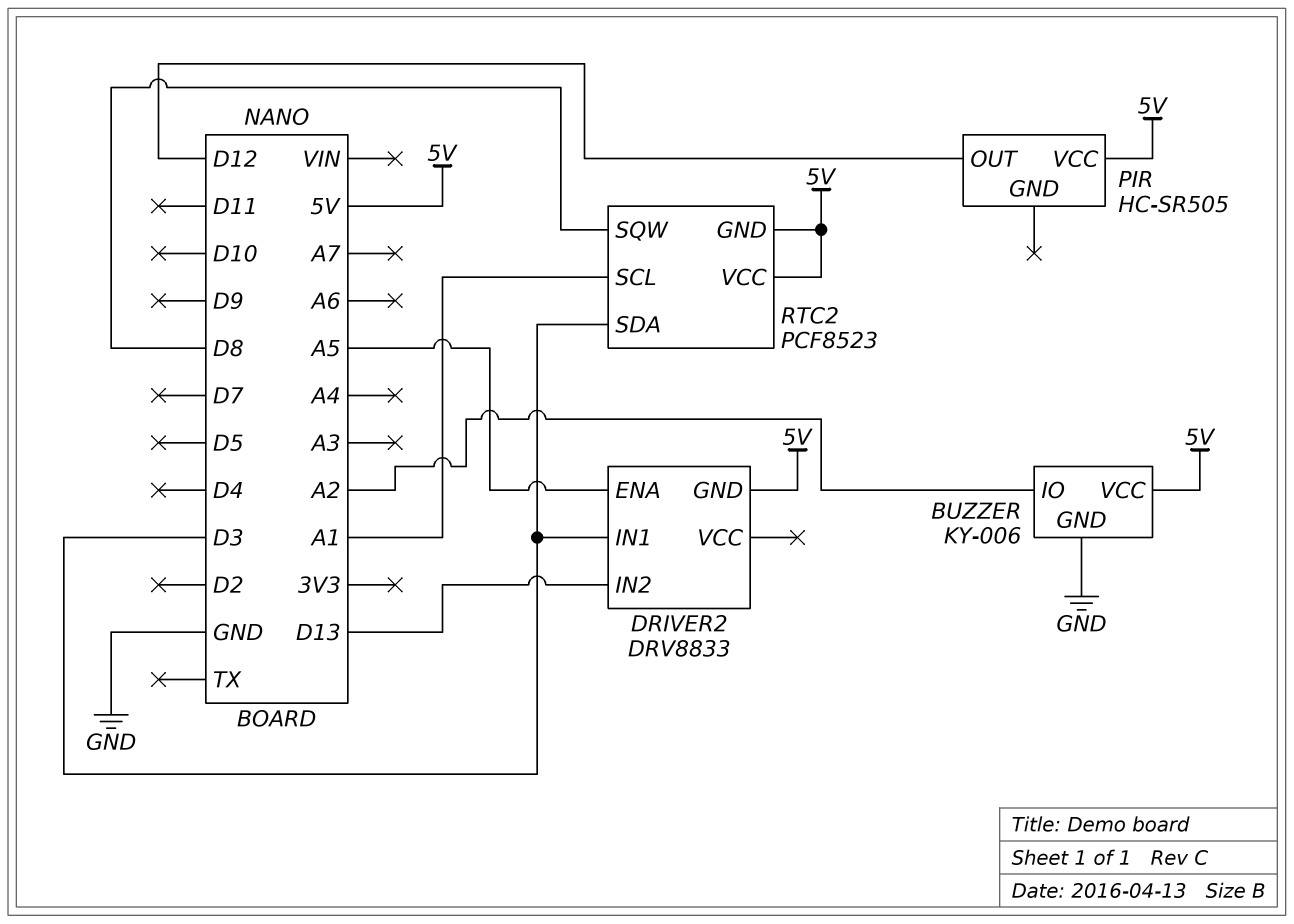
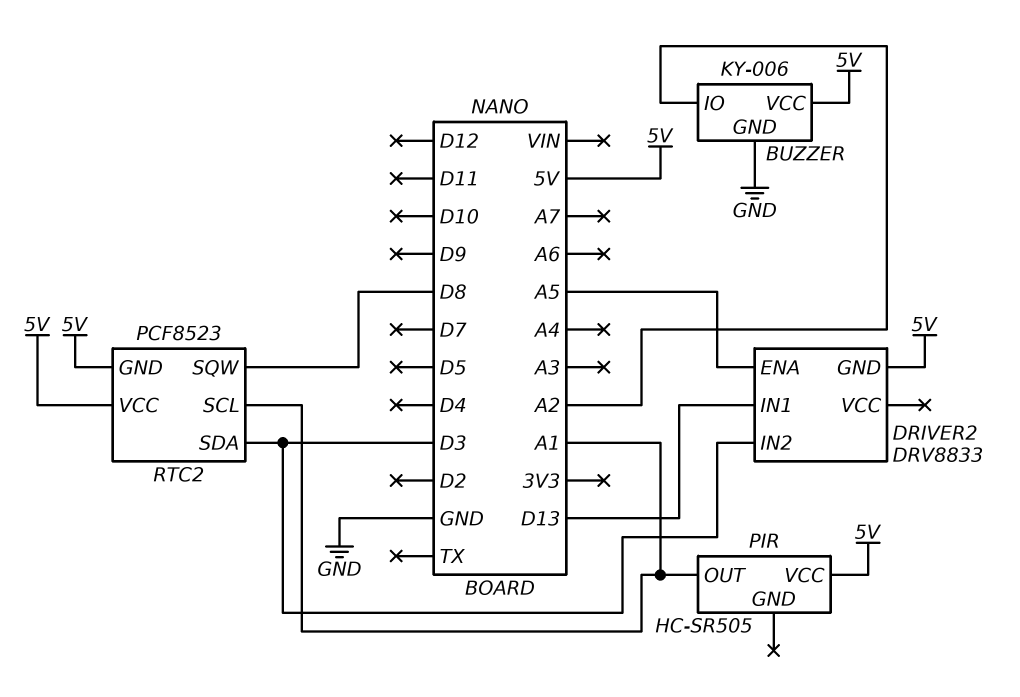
DRIVER2 pin IN1: D3 -> D13
DRIVER2 pin IN2: D13 -> D3
PIR pin OUT: D12 -> A1

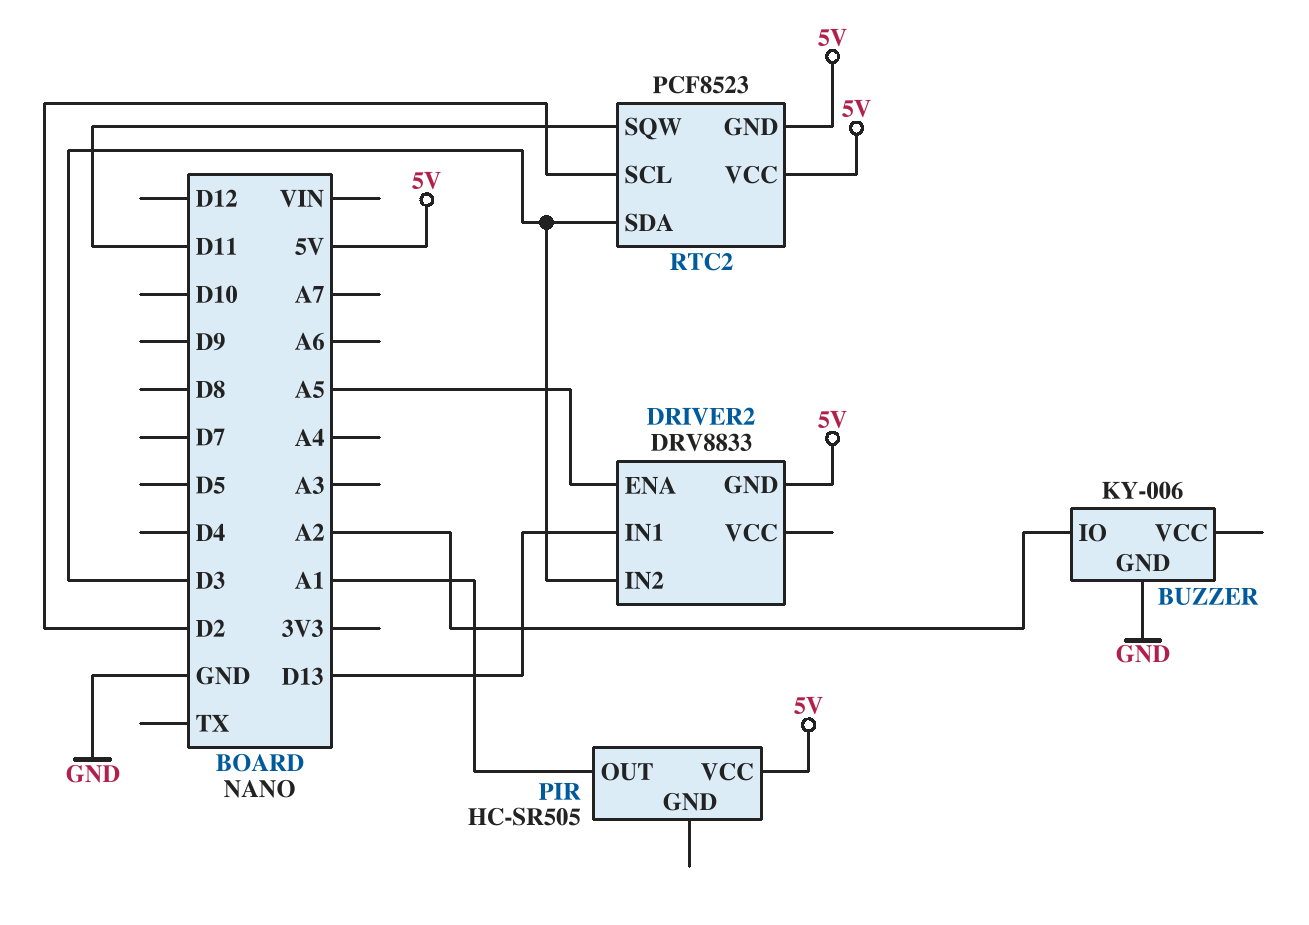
BUZZER pin VCC: 5V -> none
RTC2 pin SCL: A1 -> D2
RTC2 pin SQW: D8 -> D11

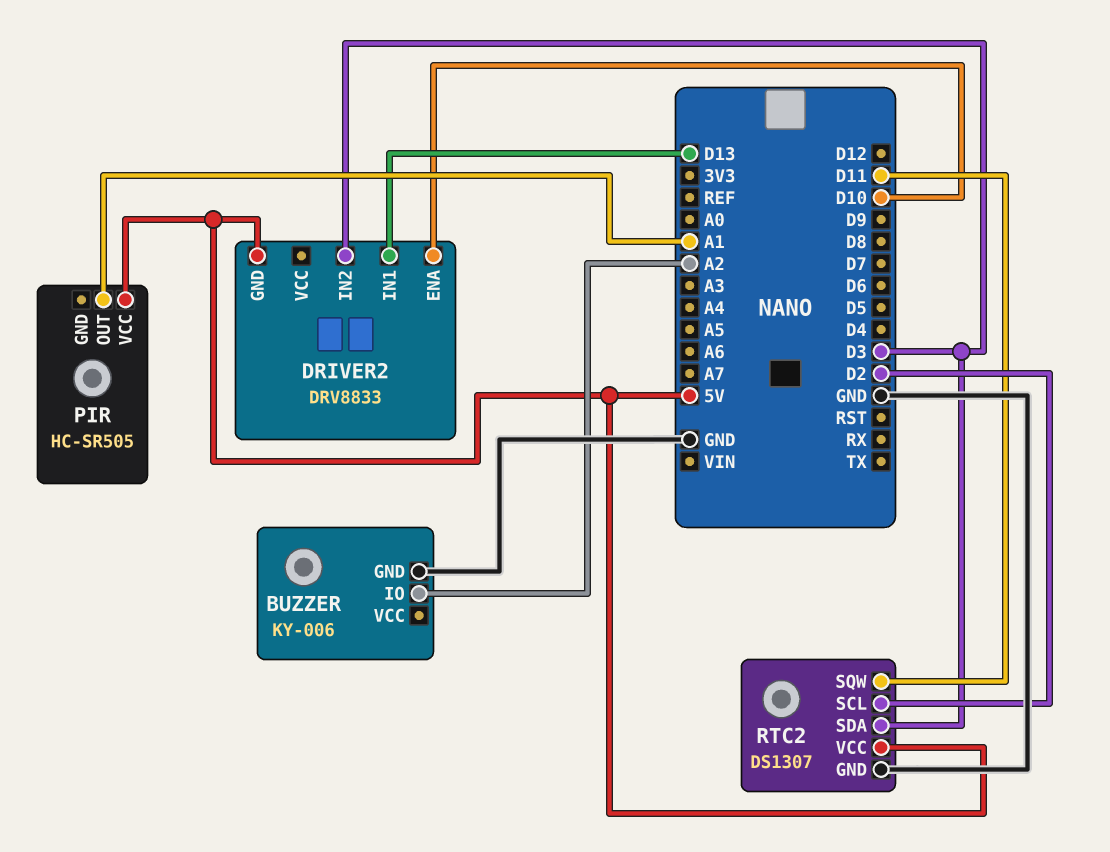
DRIVER2 pin ENA: A5 -> D10
RTC2: PCF8523 -> DS1307
RTC2 pin GND: 5V -> GND

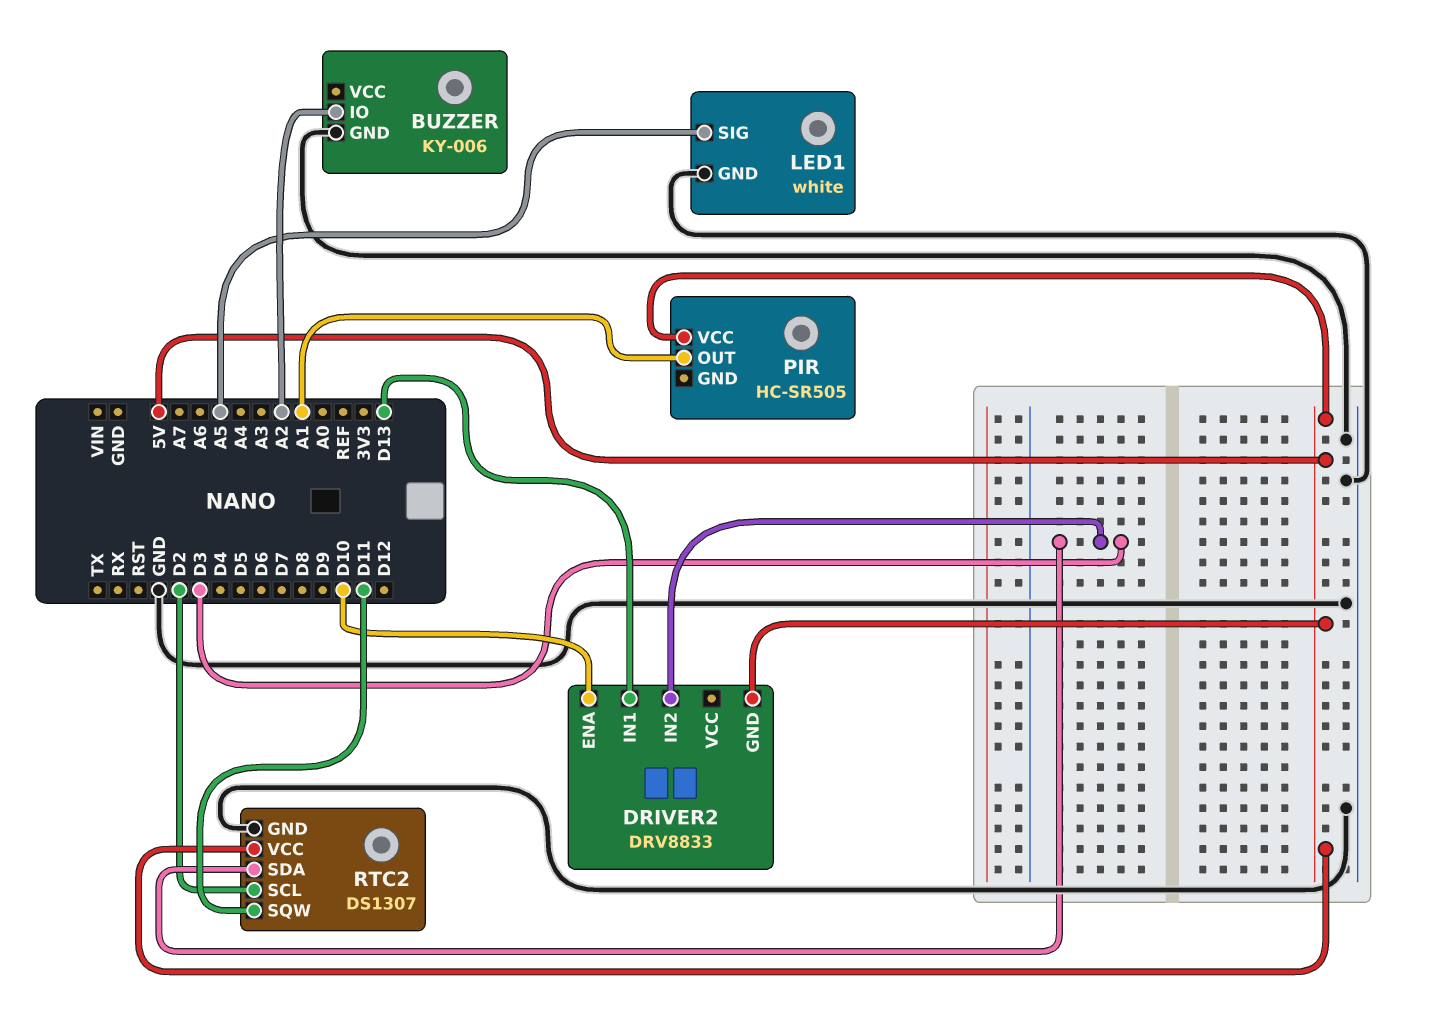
LED1: none -> white
LED1 pin GND: none -> GND
LED1 pin SIG: none -> A5

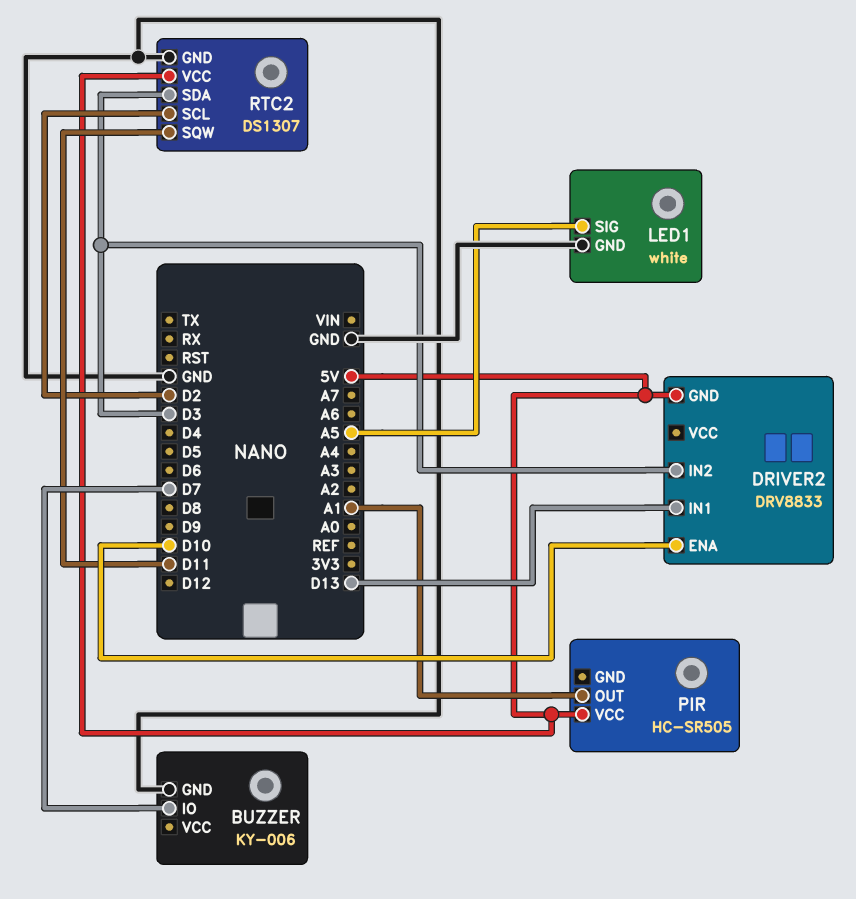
BUZZER pin IO: A2 -> D7

